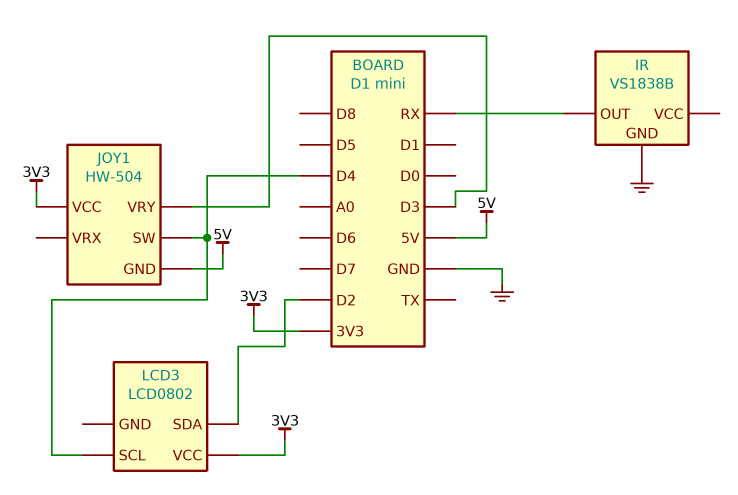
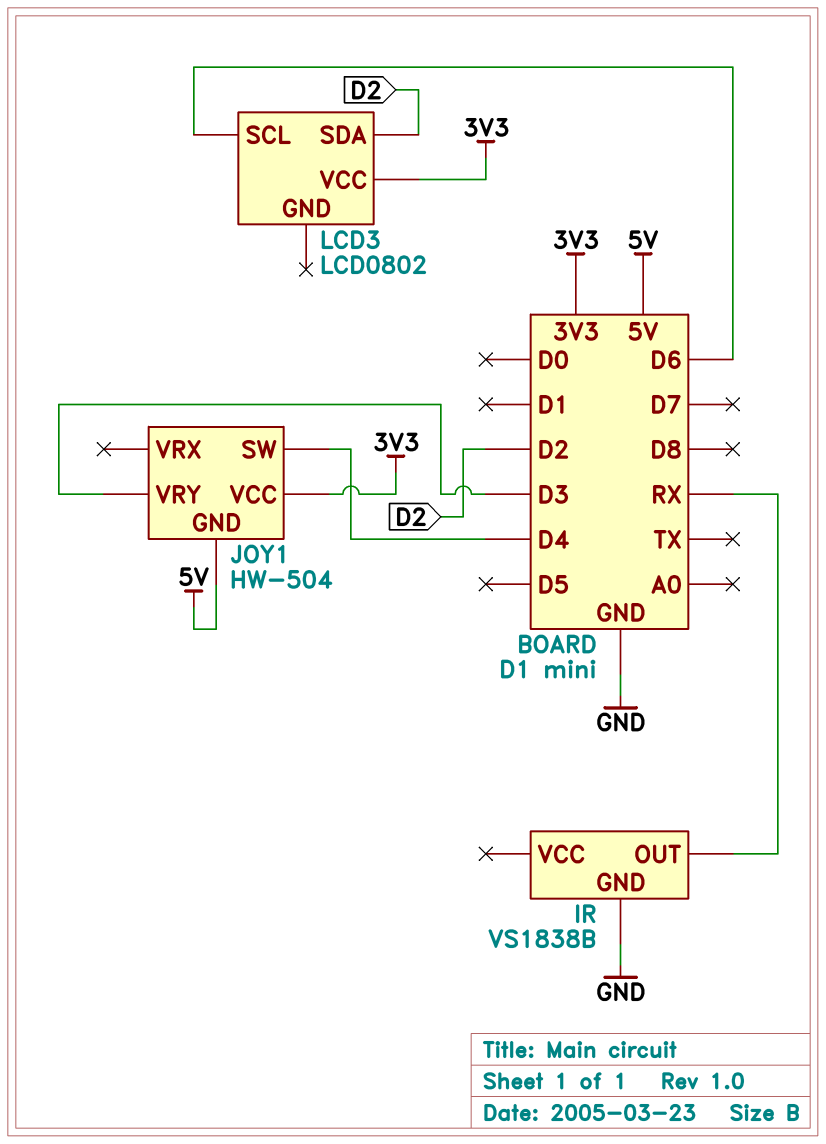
LCD3 pin SCL: D4 -> D6

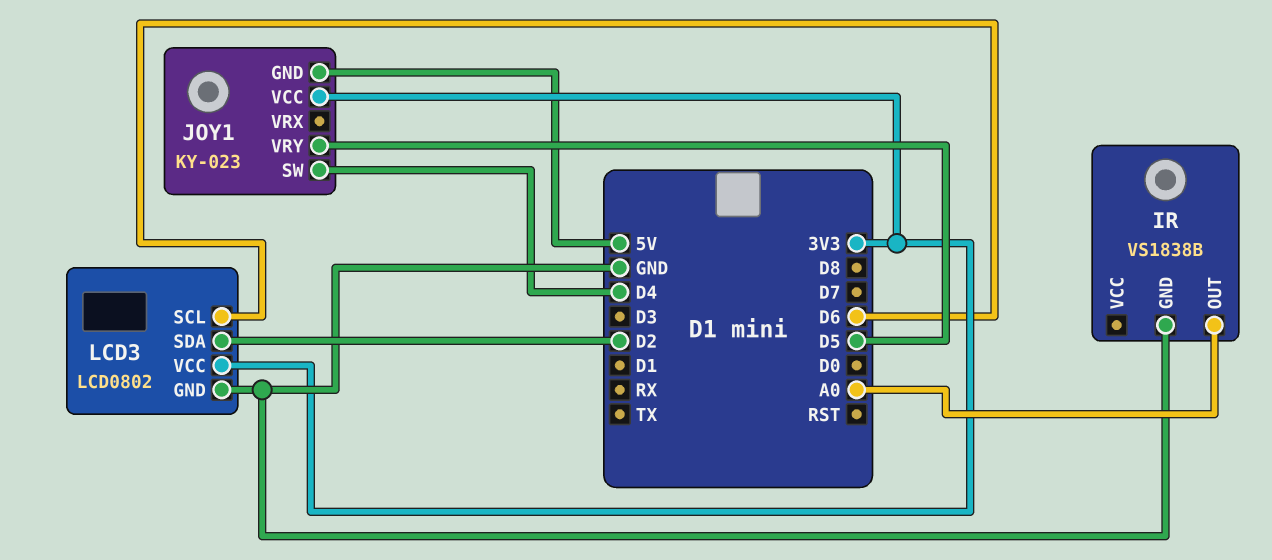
IR pin OUT: RX -> A0
JOY1: HW-504 -> KY-023
JOY1 pin VRY: D3 -> D5
LCD3 pin GND: none -> GND

